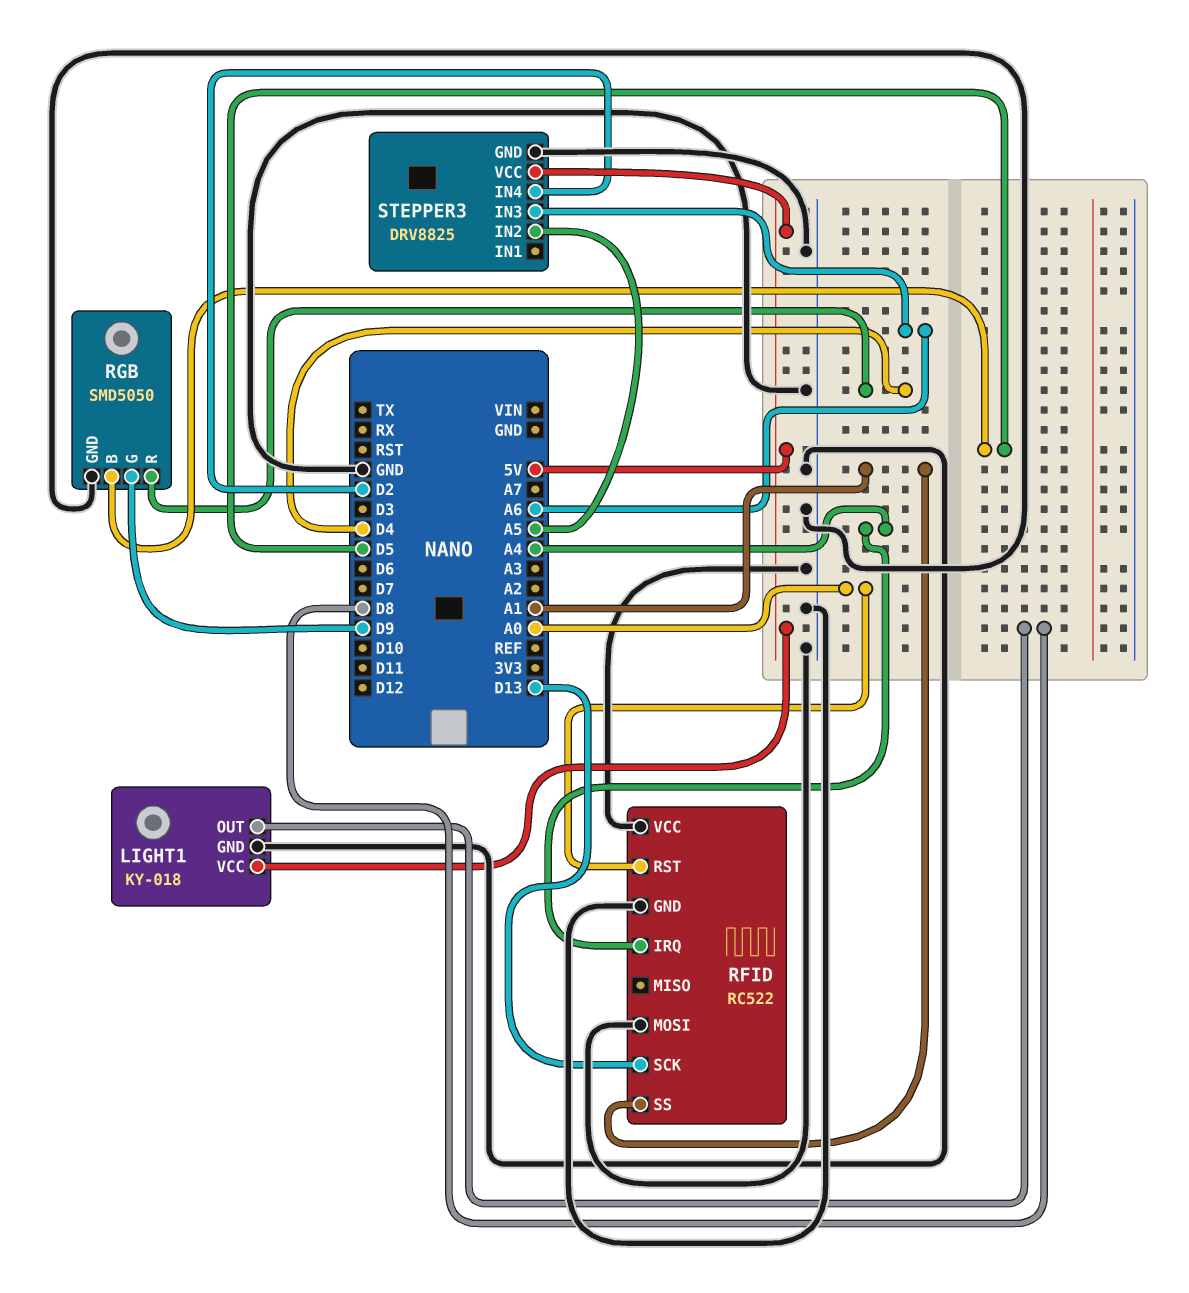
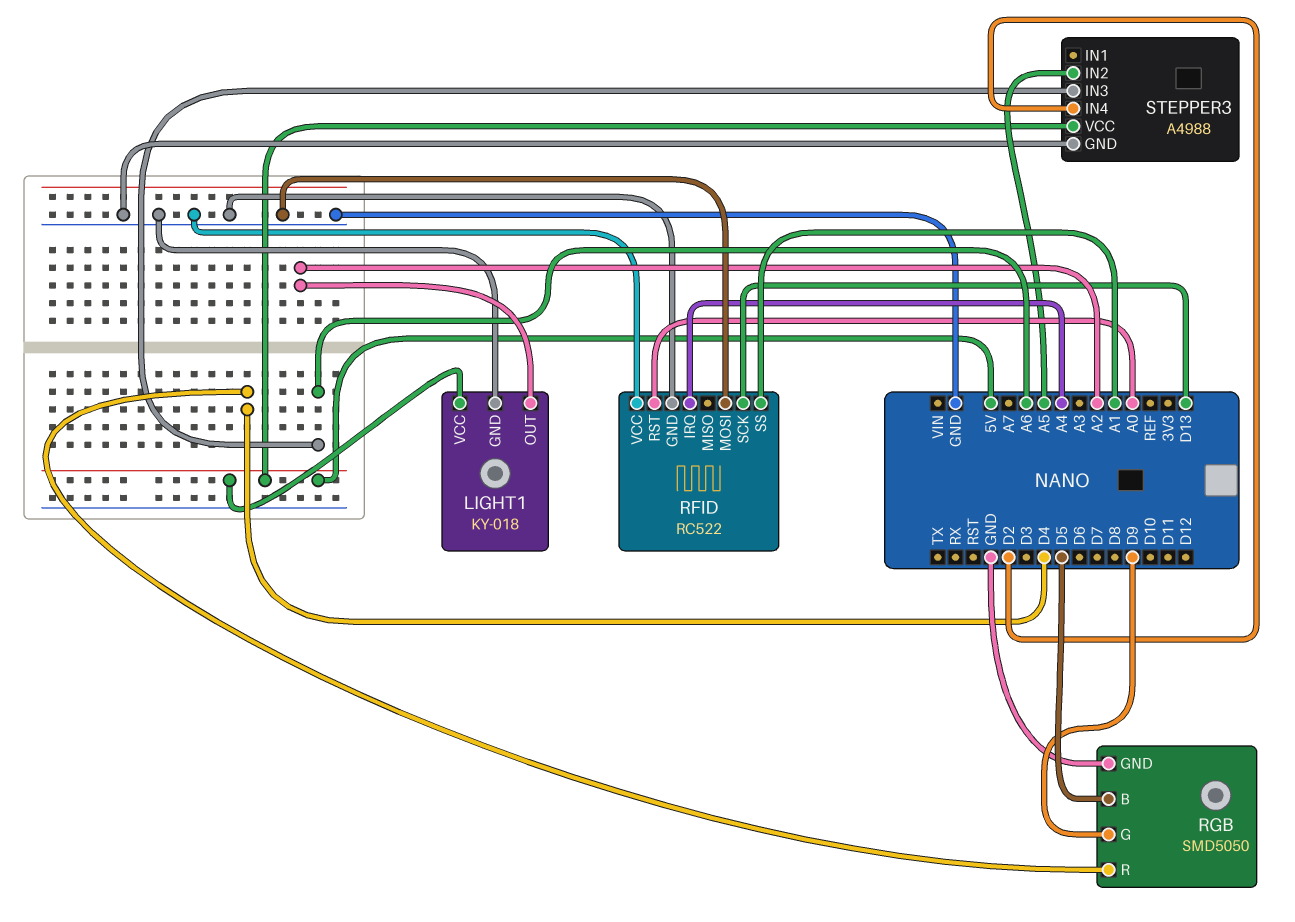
LIGHT1 pin OUT: D8 -> A2
STEPPER3: DRV8825 -> A4988

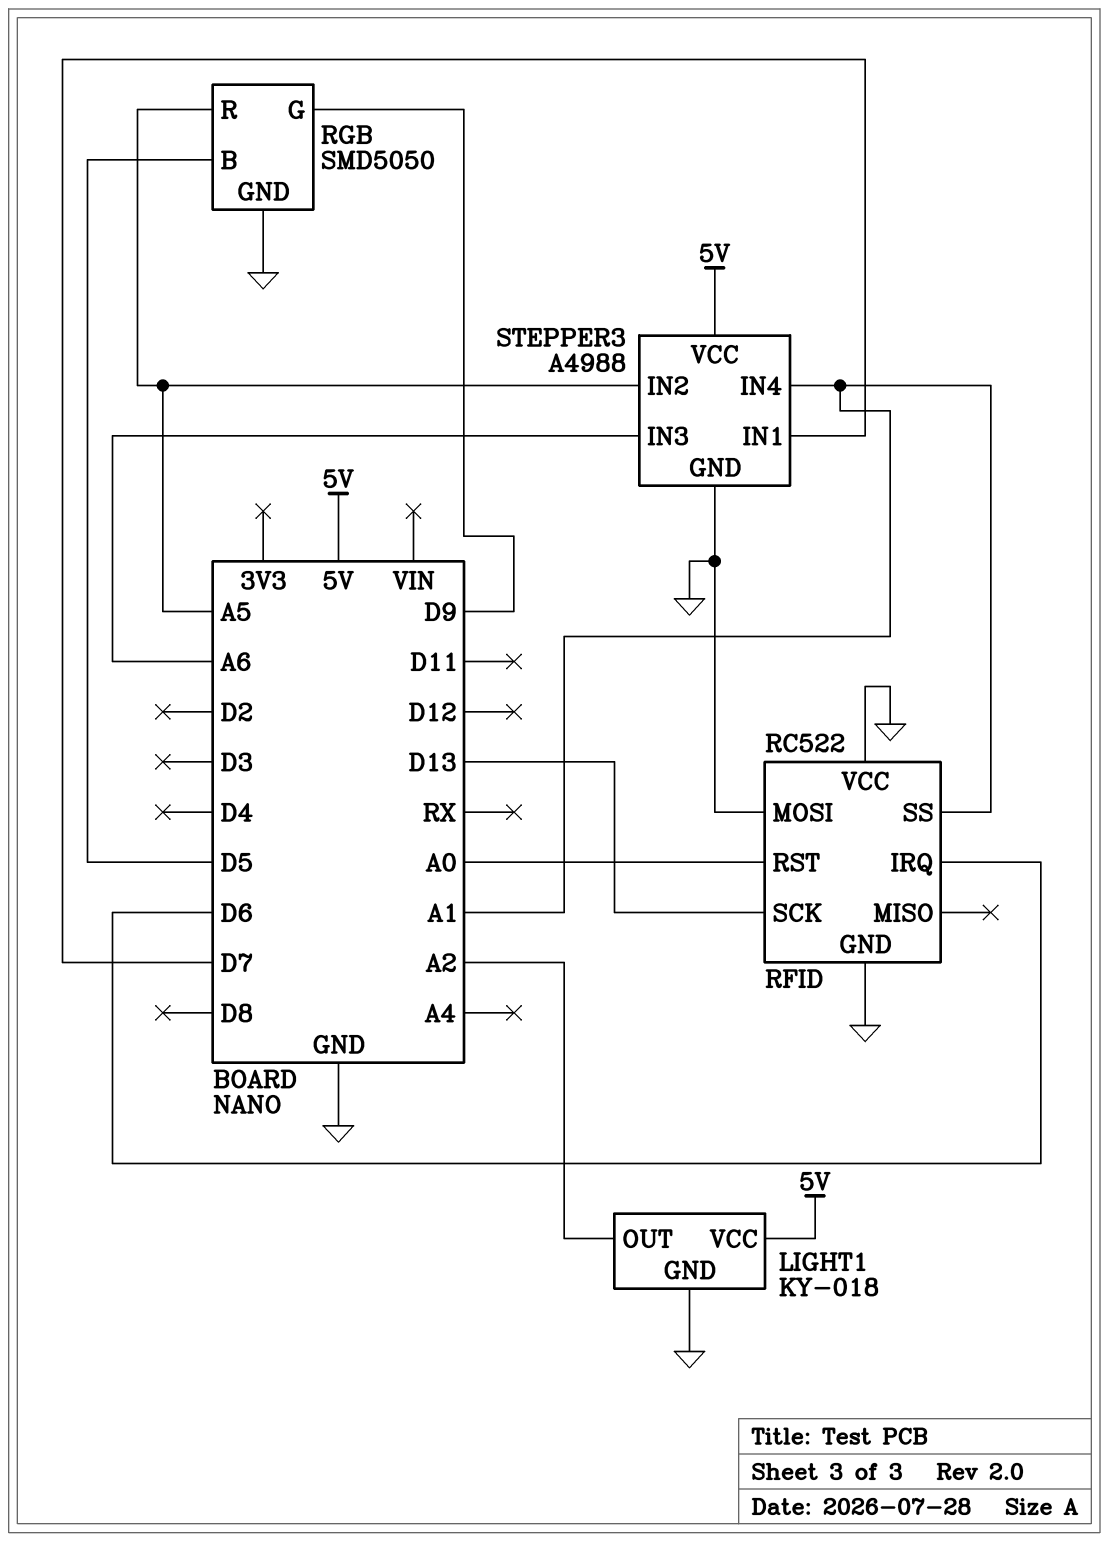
RFID pin IRQ: A4 -> D6
RGB pin R: D4 -> A5
STEPPER3 pin IN1: none -> D7
STEPPER3 pin IN4: D2 -> A1

